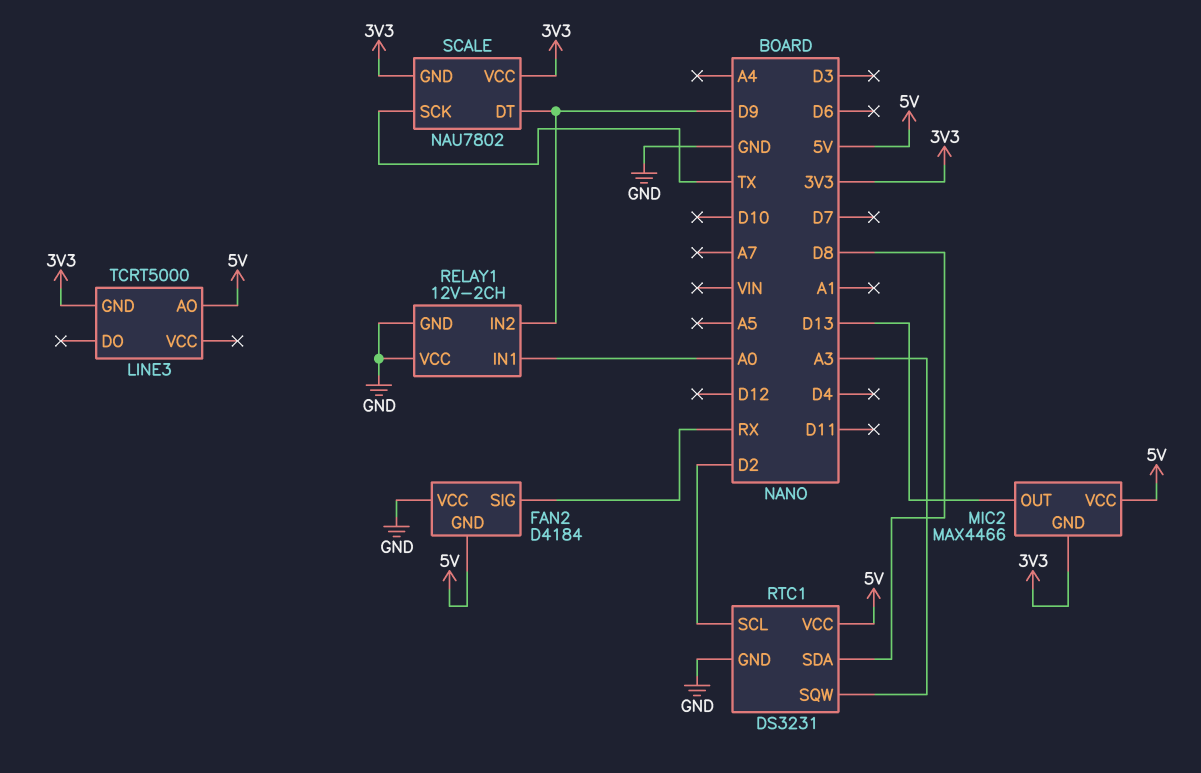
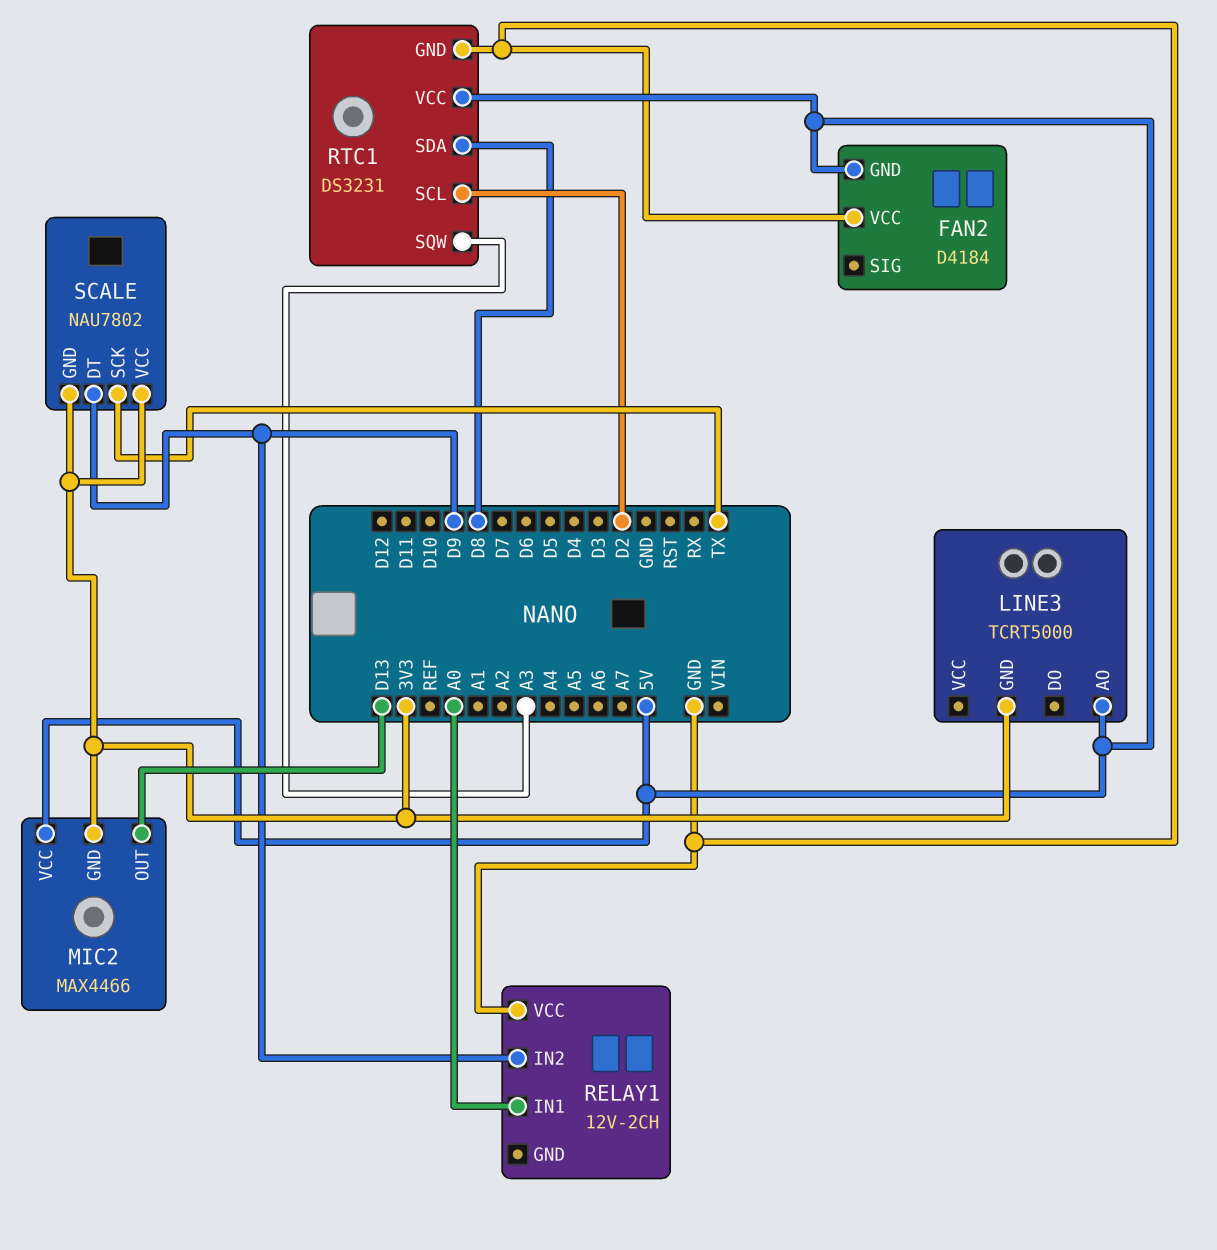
FAN2 pin SIG: RX -> none
RELAY1 pin GND: GND -> none

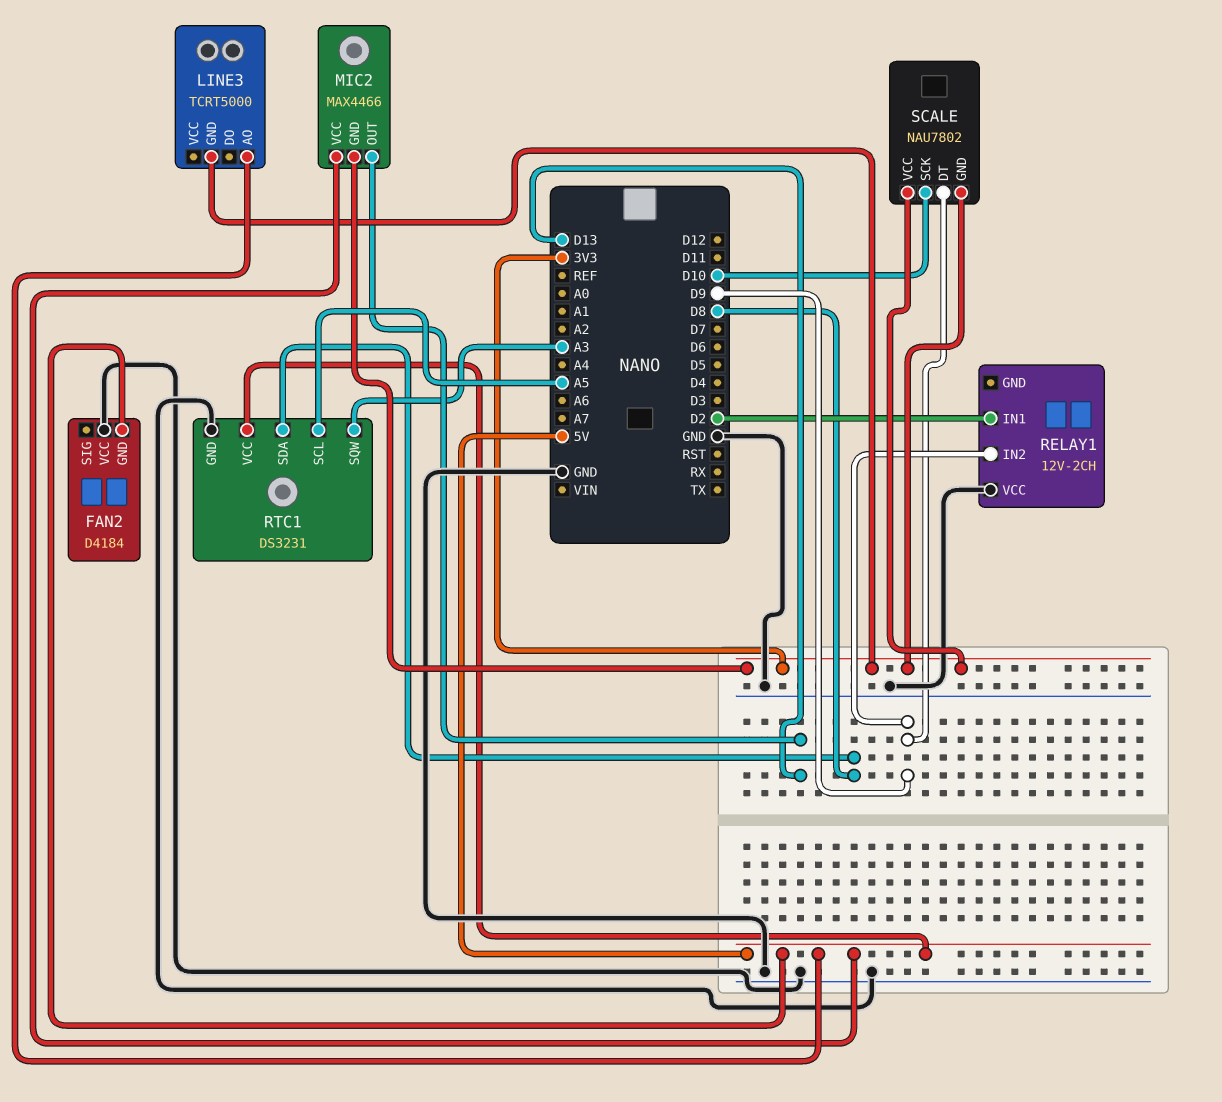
RELAY1 pin IN1: A0 -> D2
RTC1 pin SCL: D2 -> A5
SCALE pin SCK: TX -> D10

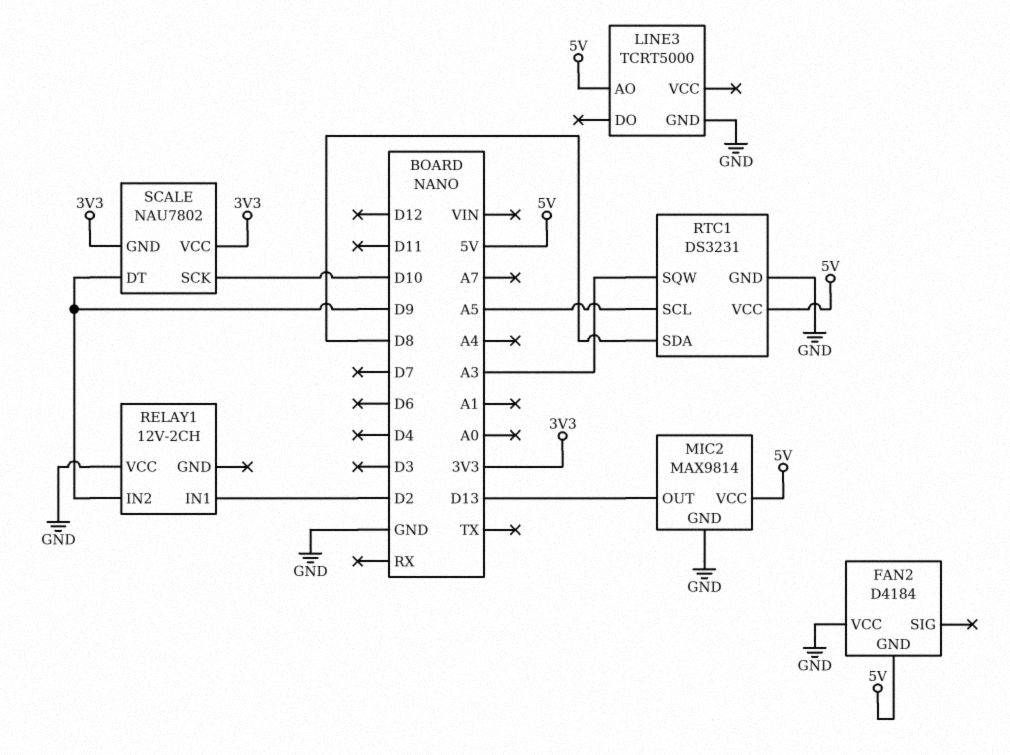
LINE3 pin GND: 3V3 -> GND
MIC2: MAX4466 -> MAX9814
MIC2 pin GND: 3V3 -> GND

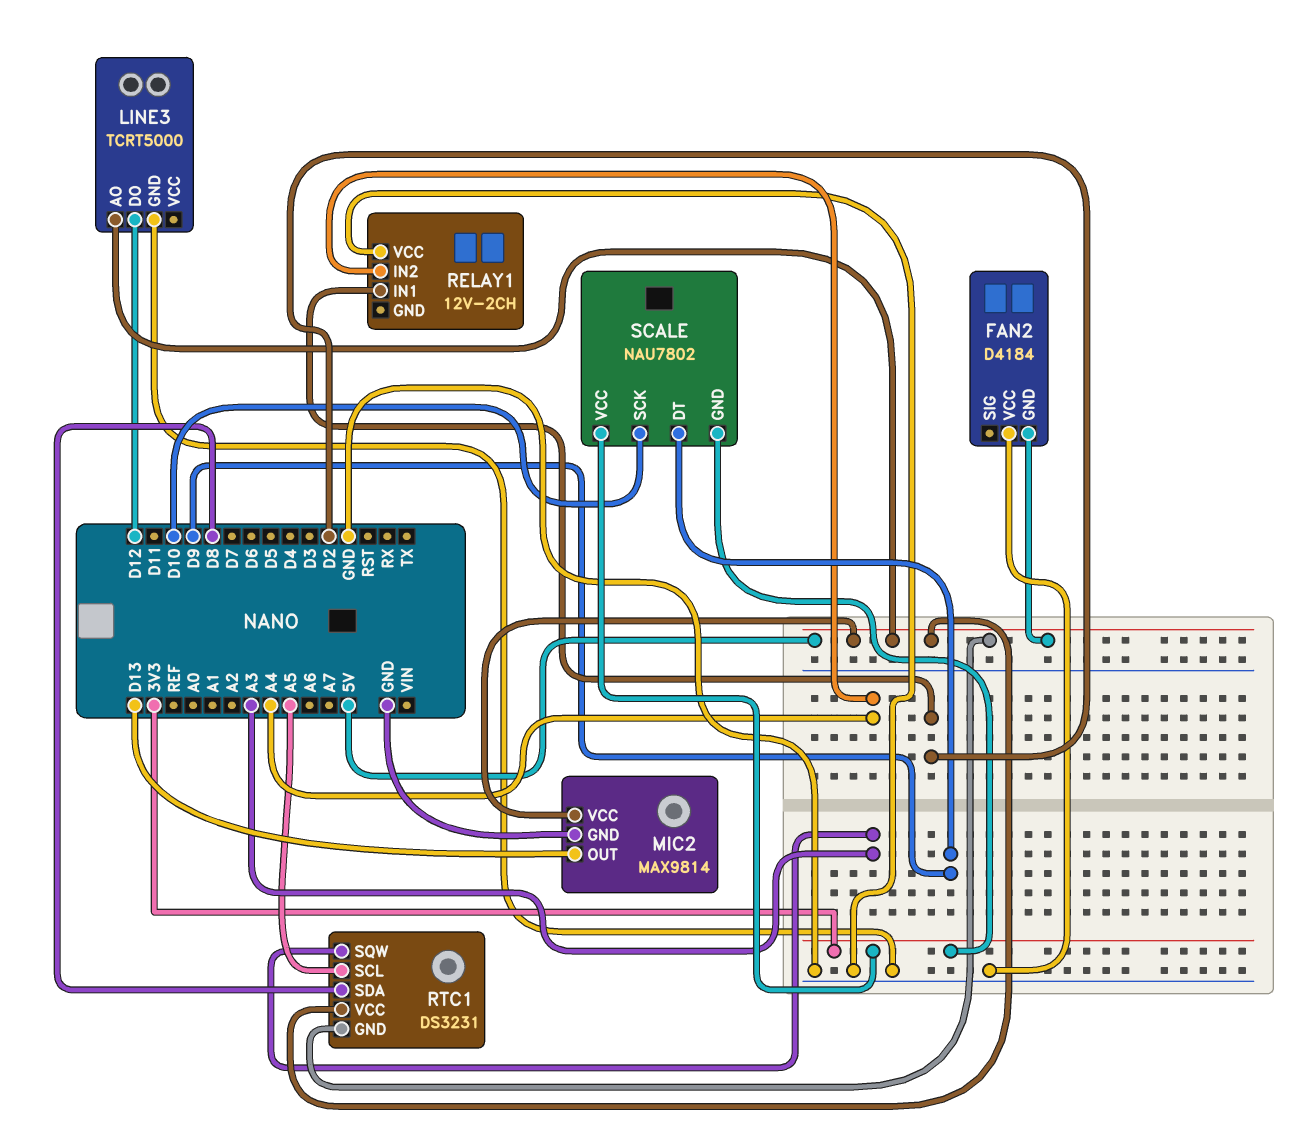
LINE3 pin DO: none -> D12
RELAY1 pin IN2: D9 -> A4
RTC1 pin GND: GND -> 5V

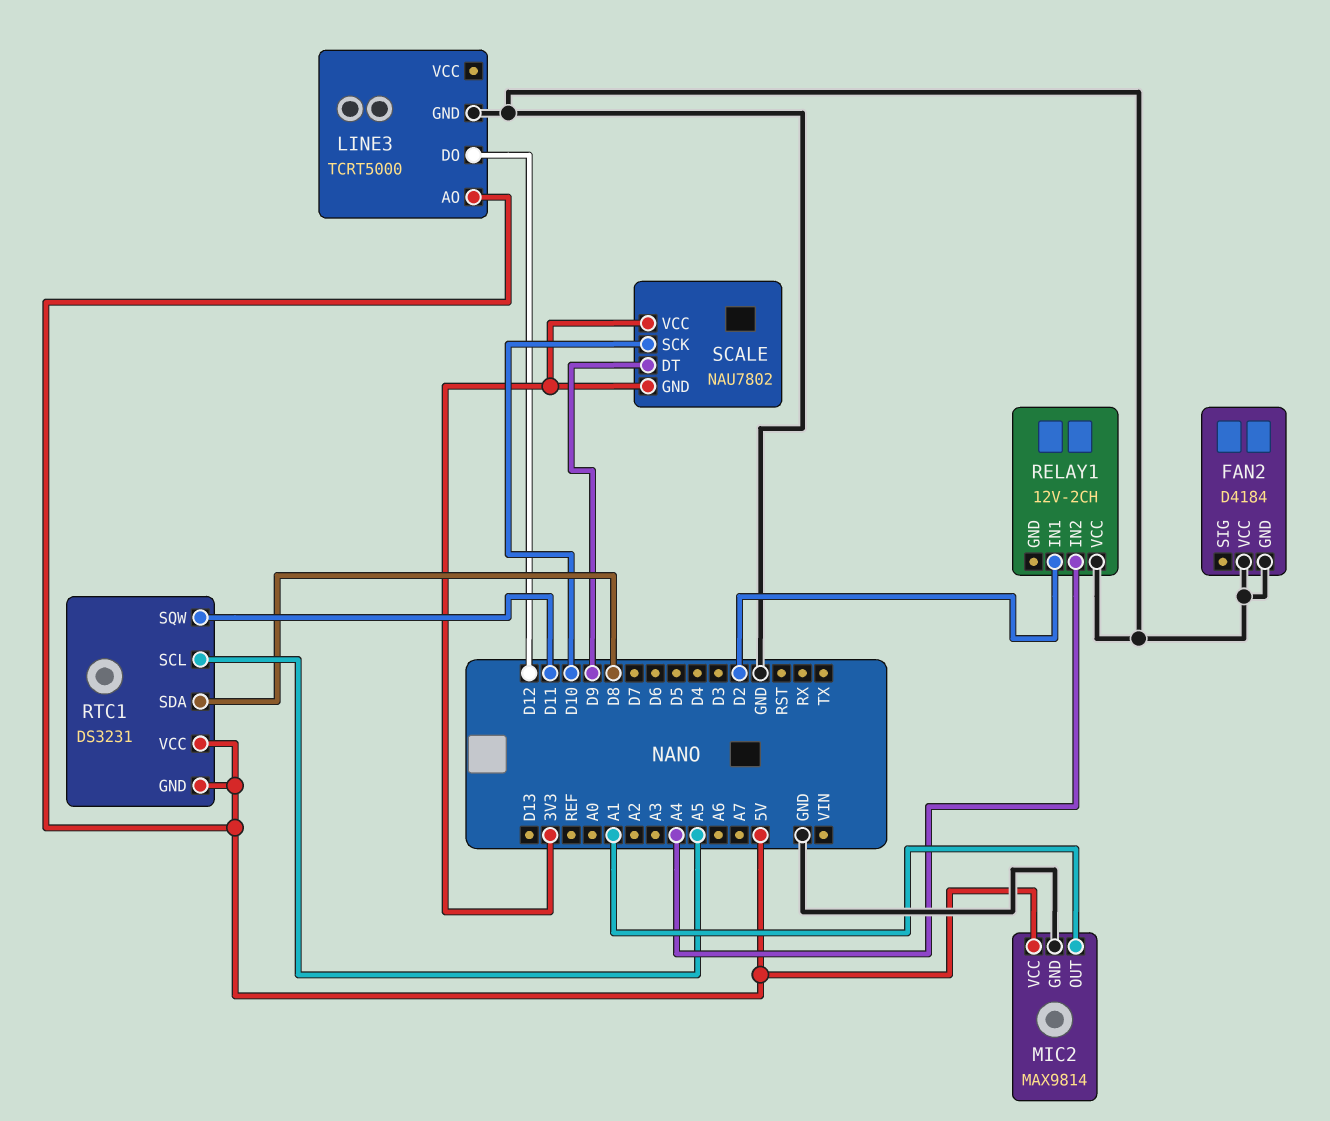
FAN2 pin GND: 5V -> GND
MIC2 pin OUT: D13 -> A1
RTC1 pin SQW: A3 -> D11

